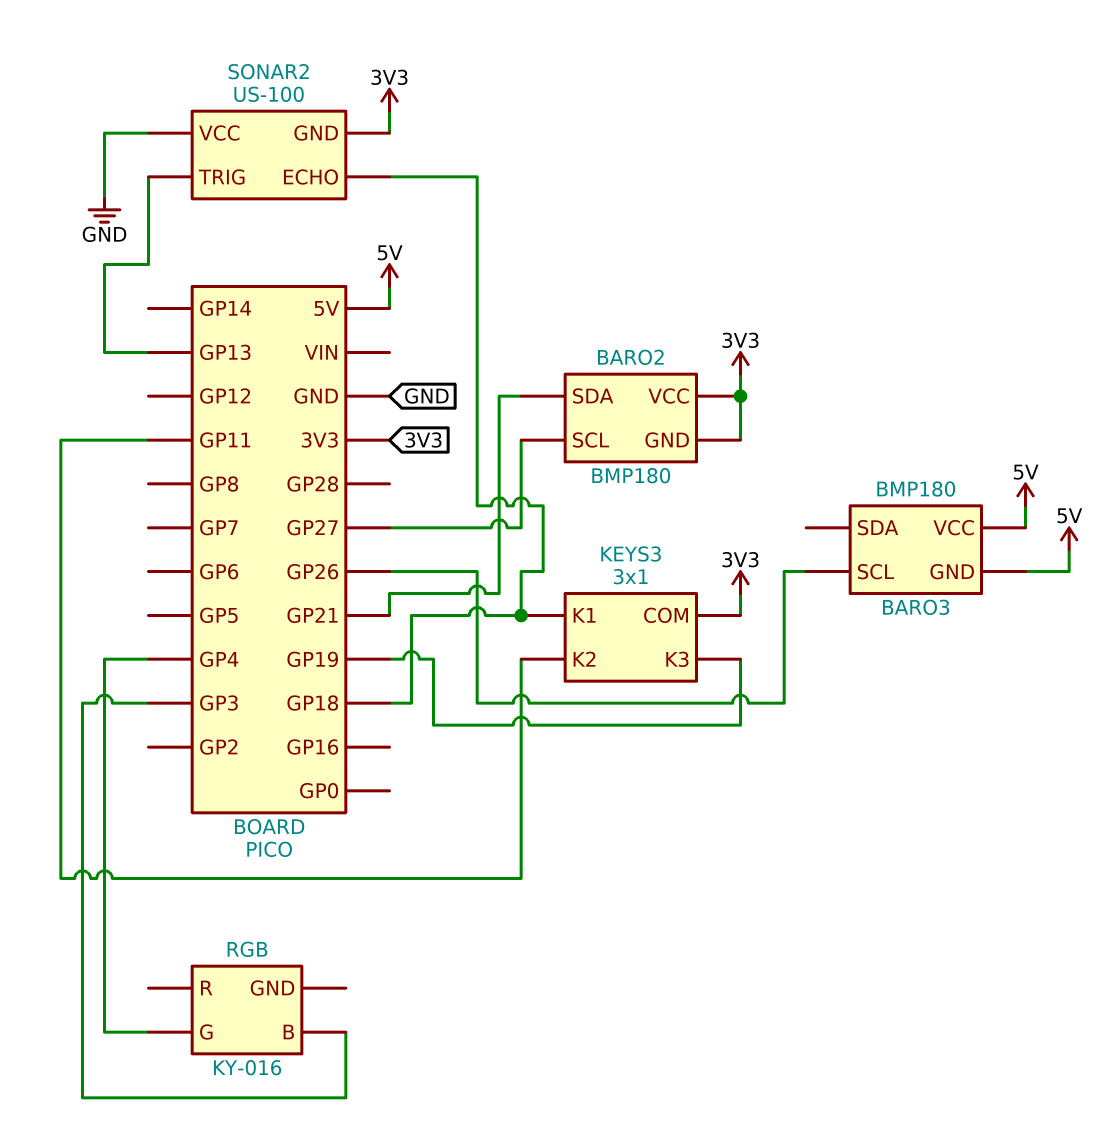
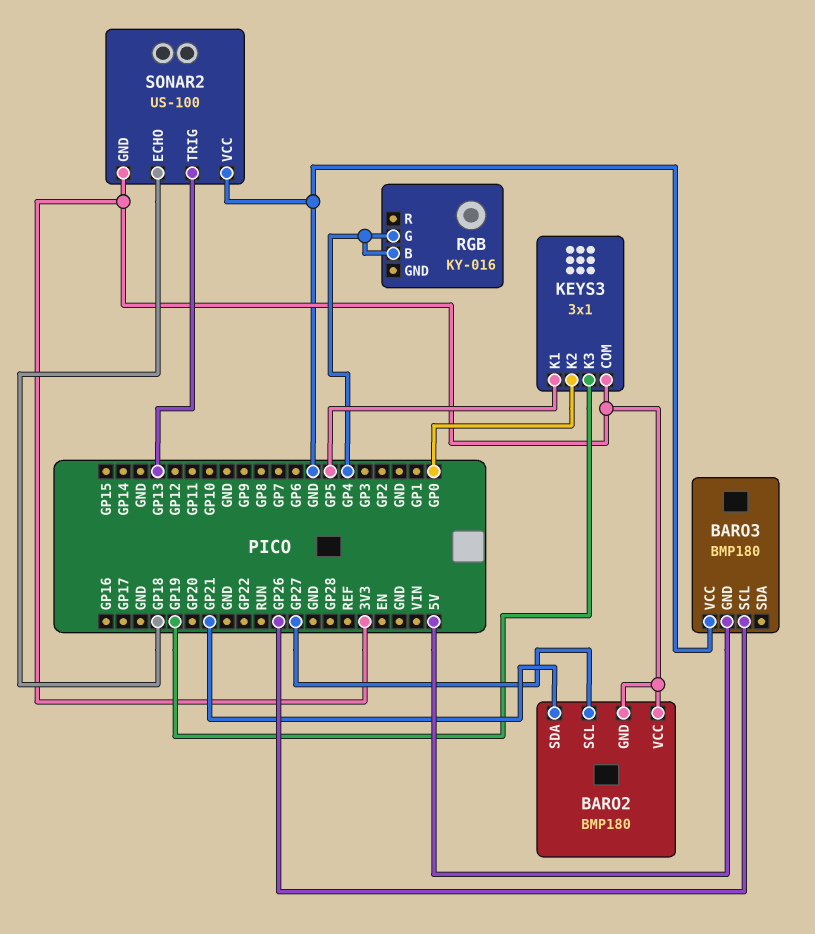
BARO3 pin VCC: 5V -> GND
KEYS3 pin K1: GP18 -> GP5
KEYS3 pin K2: GP11 -> GP0
RGB pin B: GP3 -> GP4

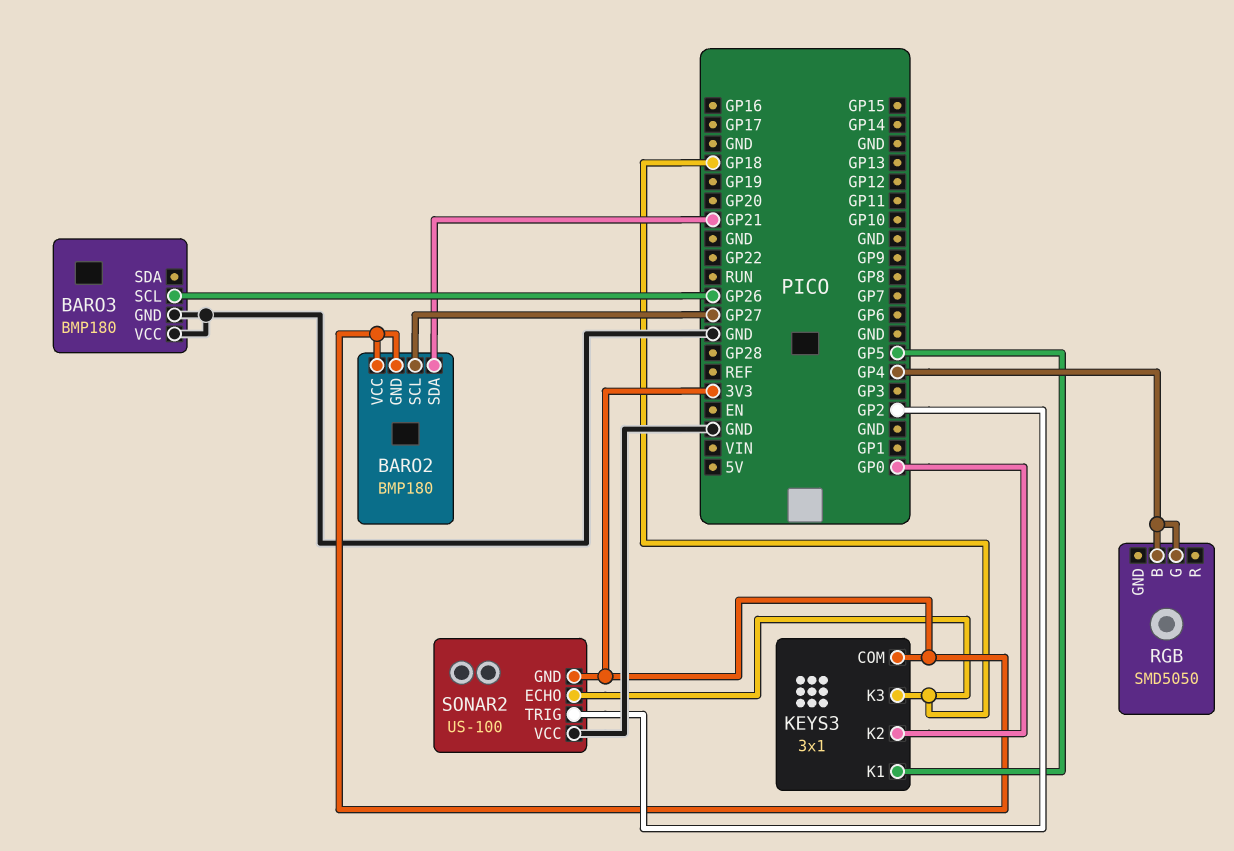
BARO3 pin GND: 5V -> GND
KEYS3 pin K3: GP19 -> GP18
RGB: KY-016 -> SMD5050
SONAR2 pin TRIG: GP13 -> GP2

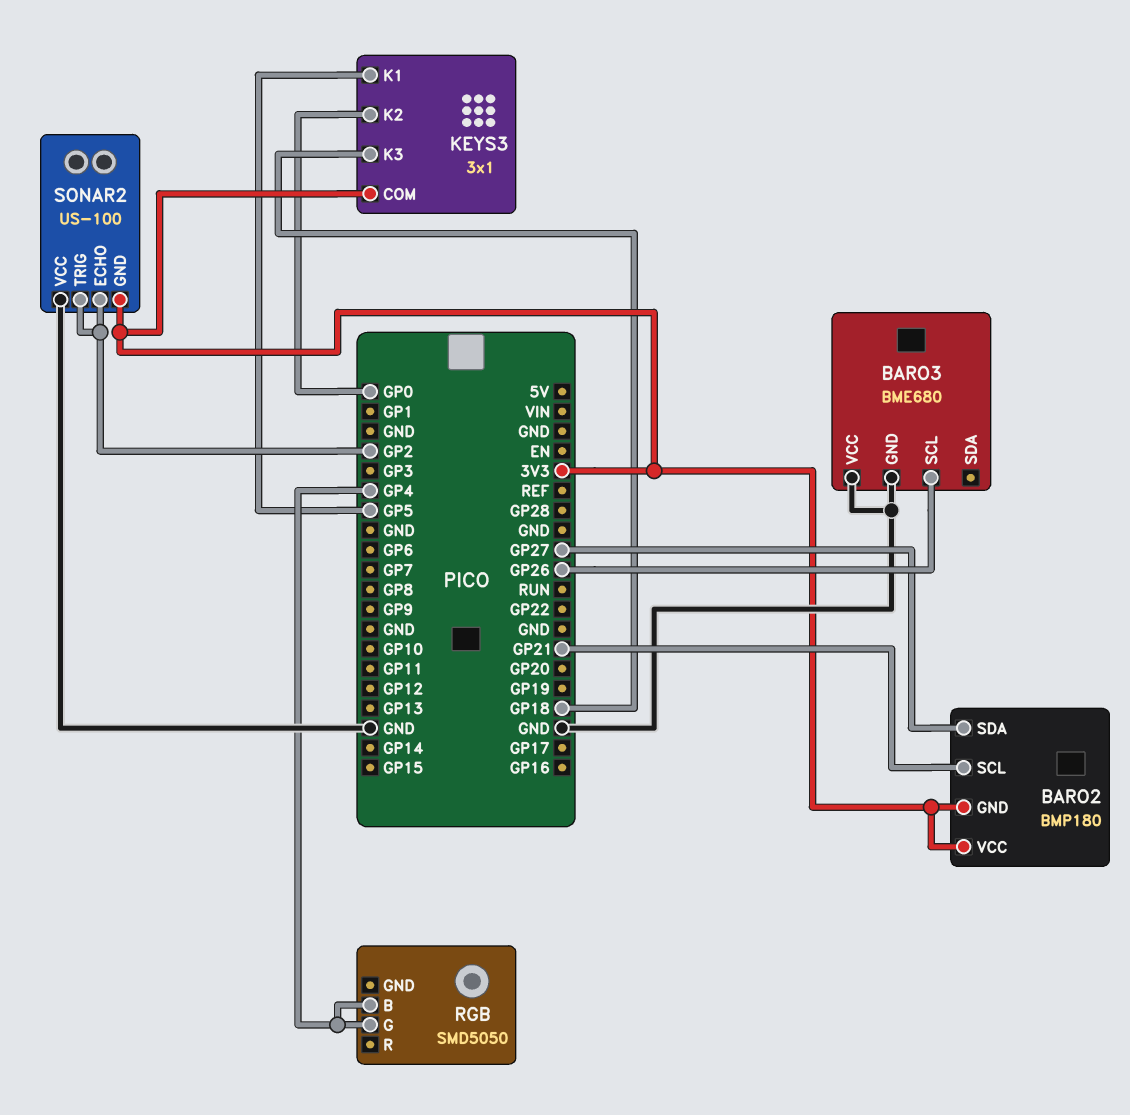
BARO2 pin SCL: GP27 -> GP21
BARO2 pin SDA: GP21 -> GP27
BARO3: BMP180 -> BME680
SONAR2 pin ECHO: GP18 -> GP2

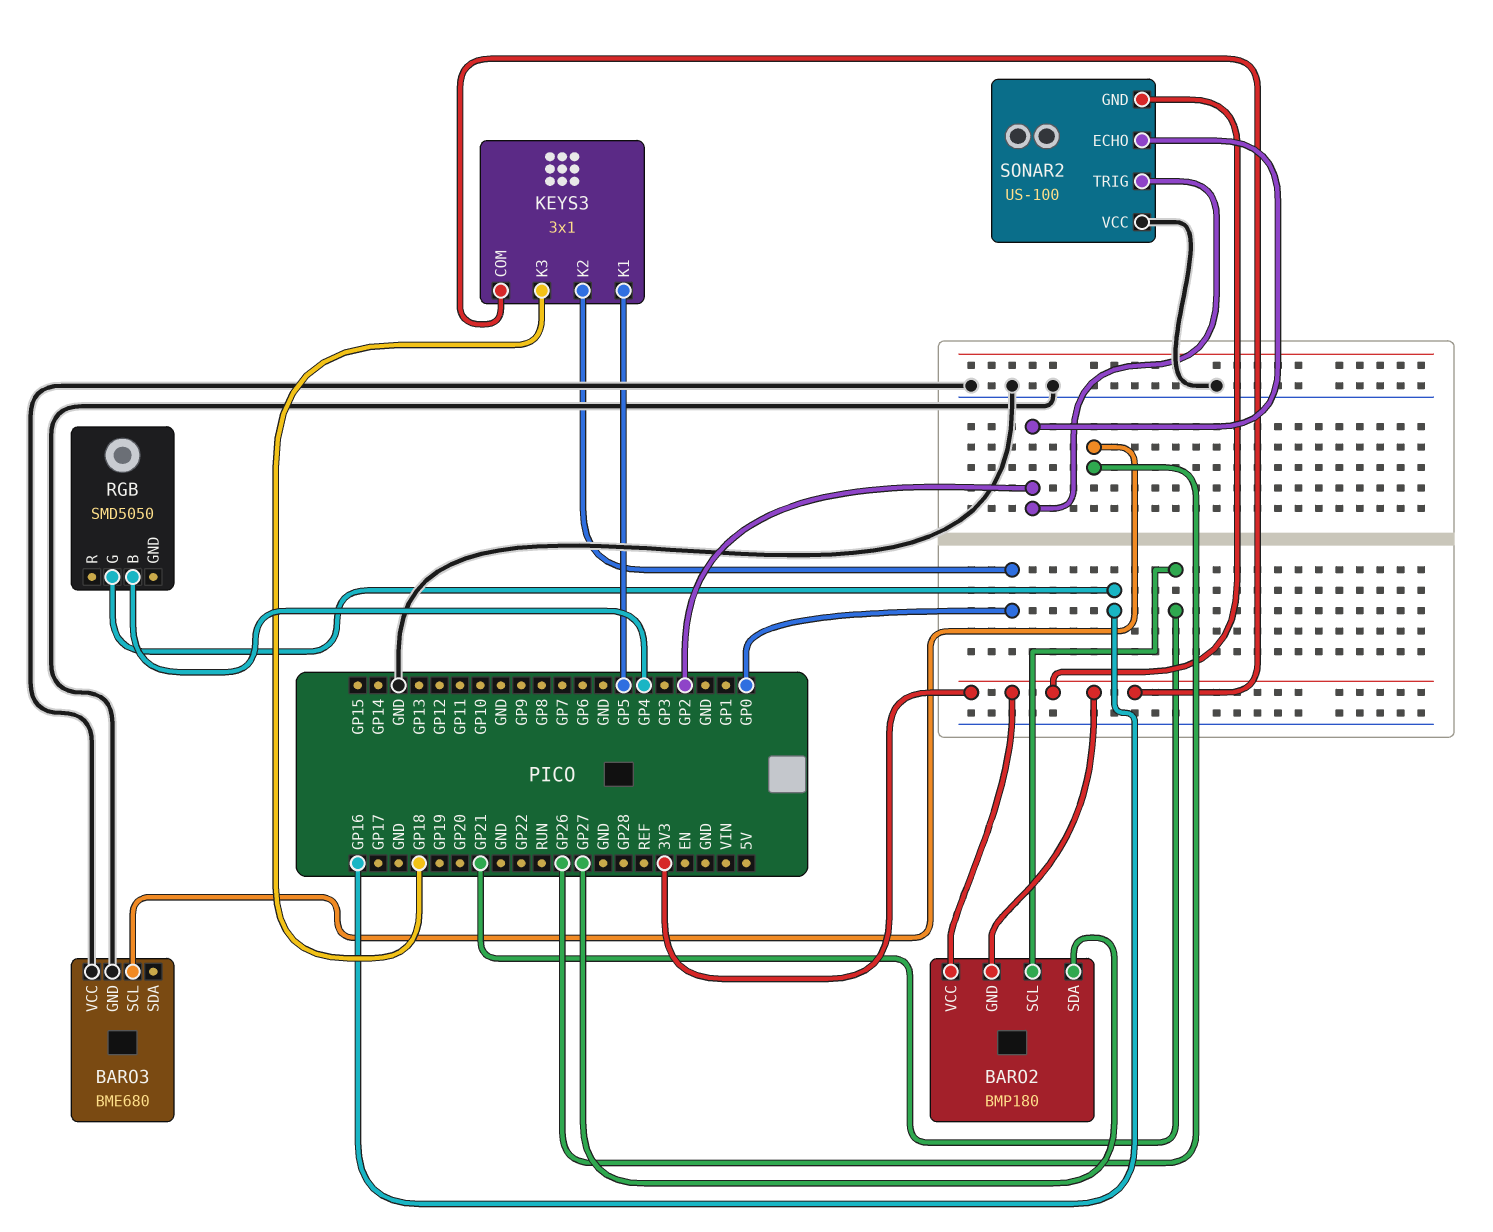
RGB pin G: GP4 -> GP16

